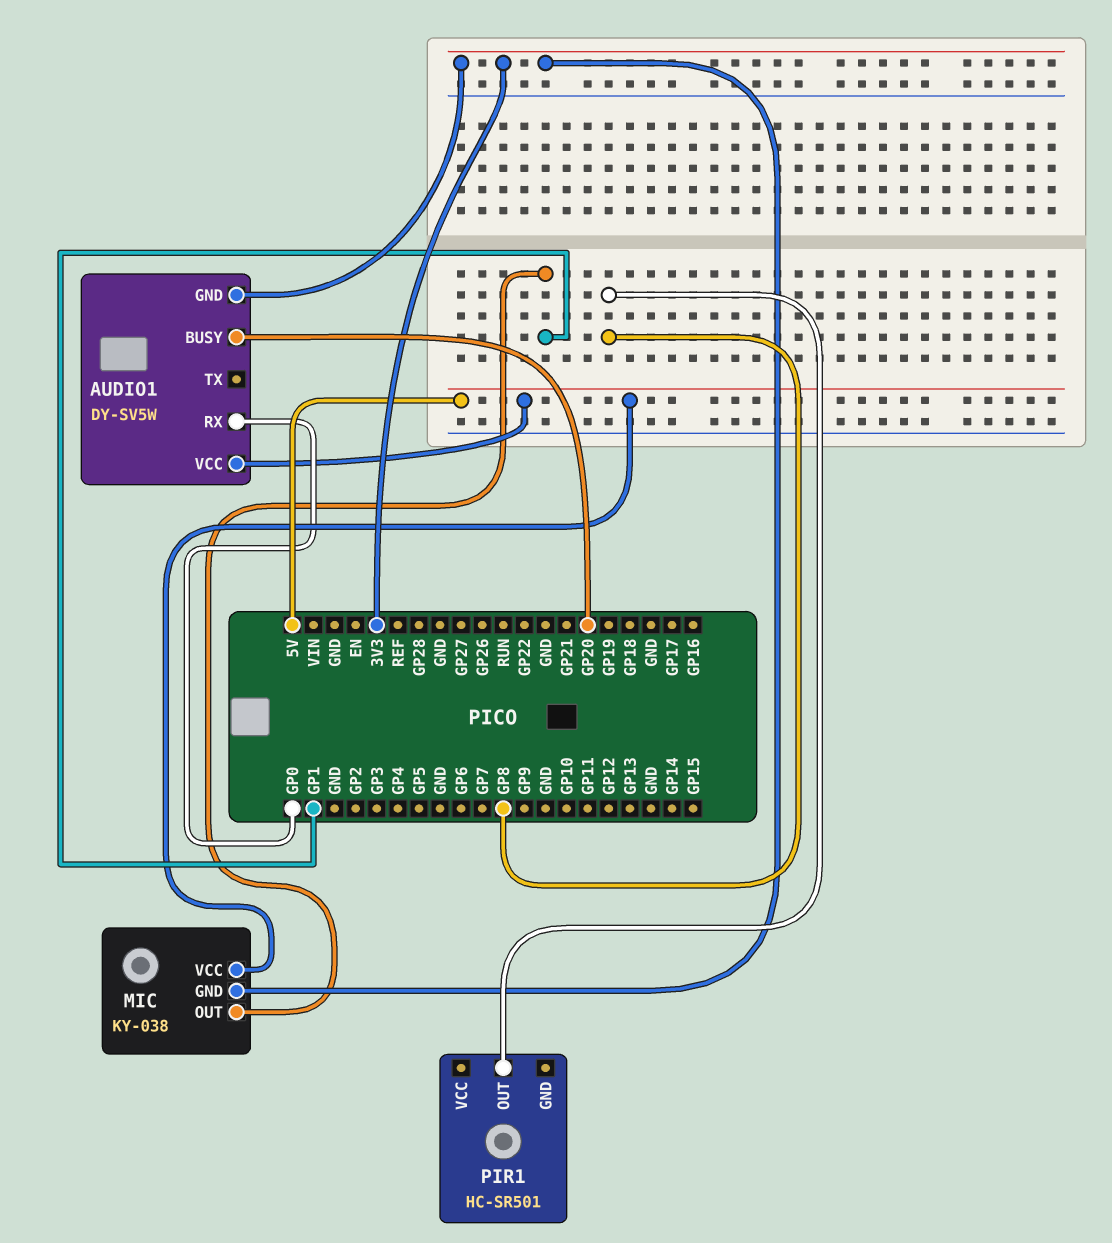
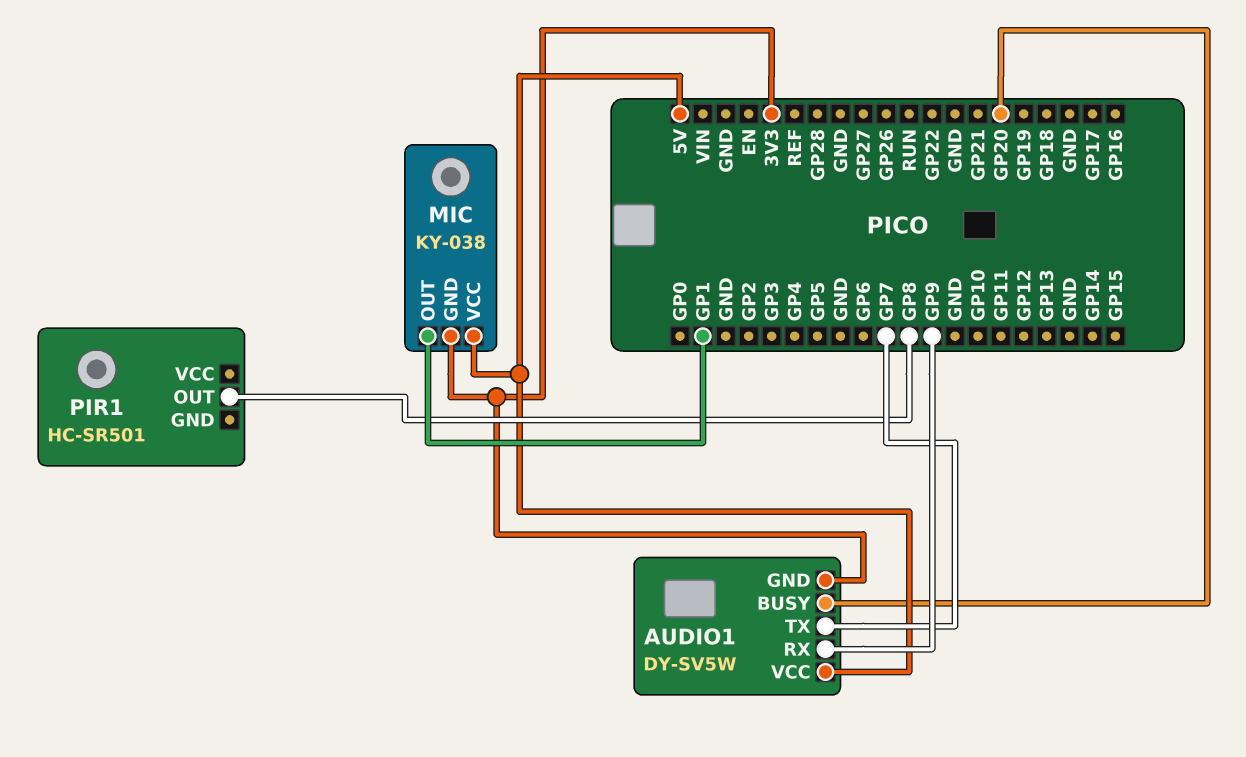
AUDIO1 pin RX: GP0 -> GP9
AUDIO1 pin TX: none -> GP7

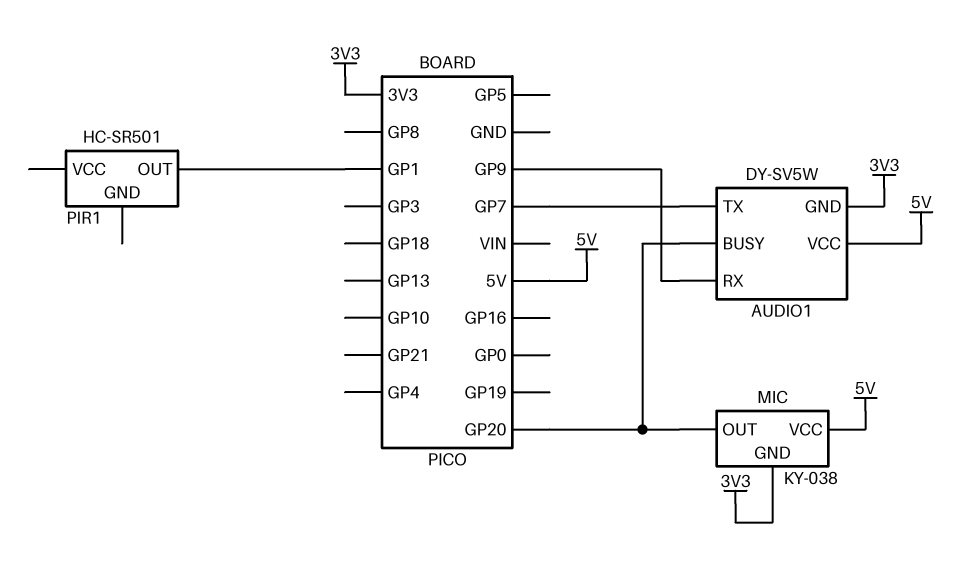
MIC pin OUT: GP1 -> GP20
PIR1 pin OUT: GP8 -> GP1

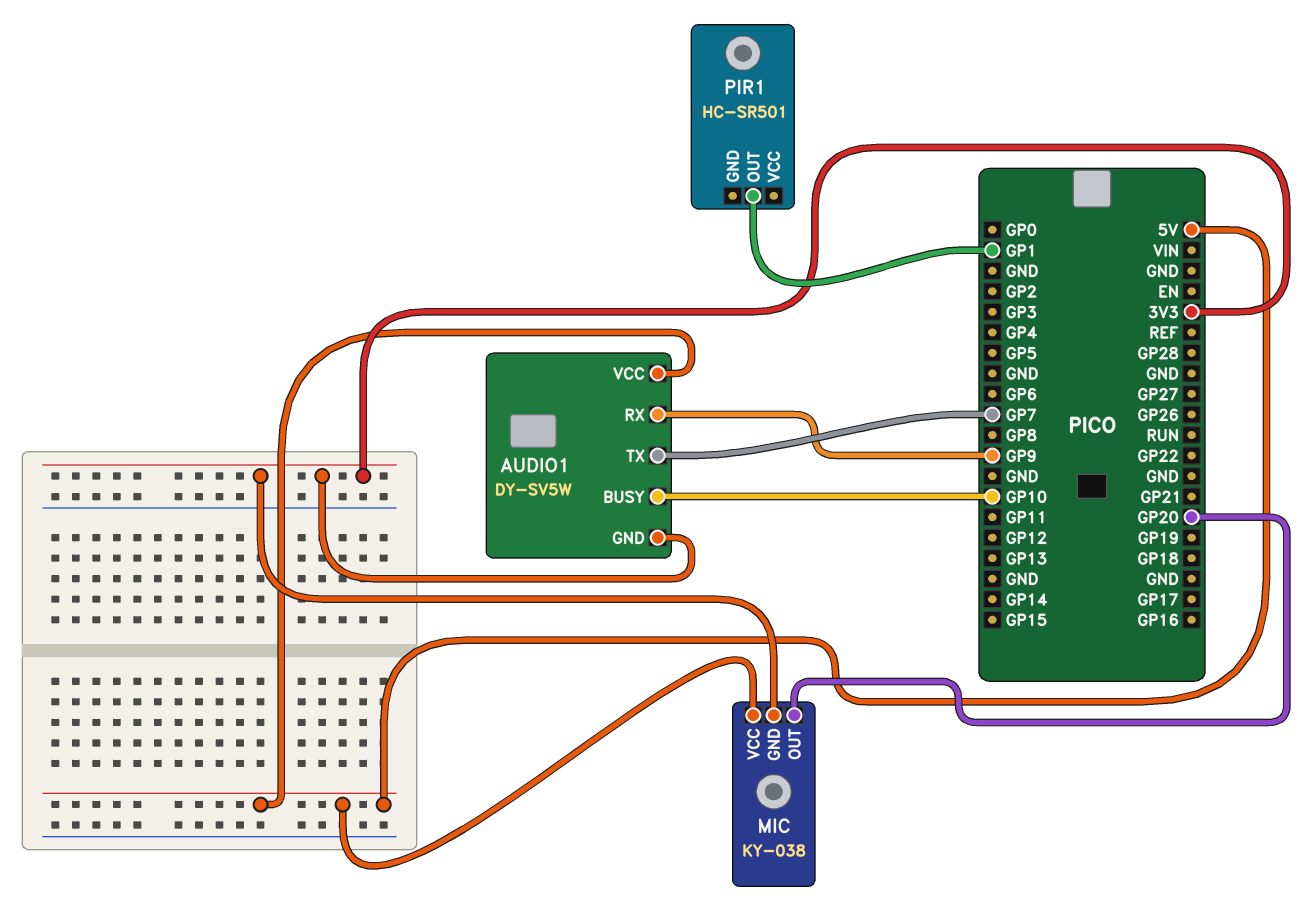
AUDIO1 pin BUSY: GP20 -> GP10

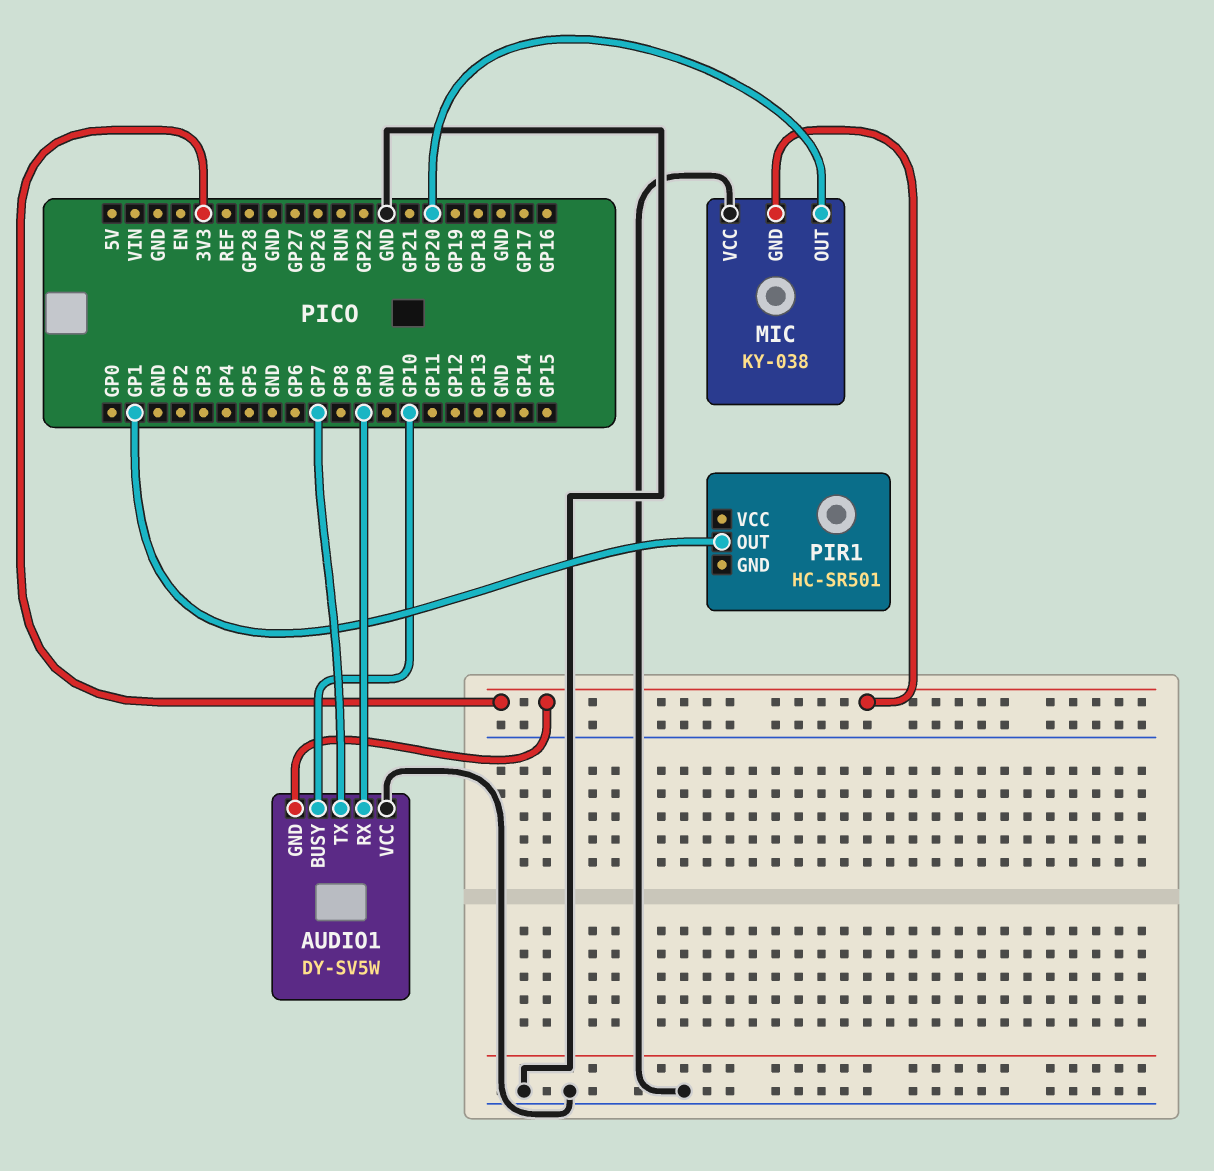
AUDIO1 pin VCC: 5V -> GND
MIC pin VCC: 5V -> GND

